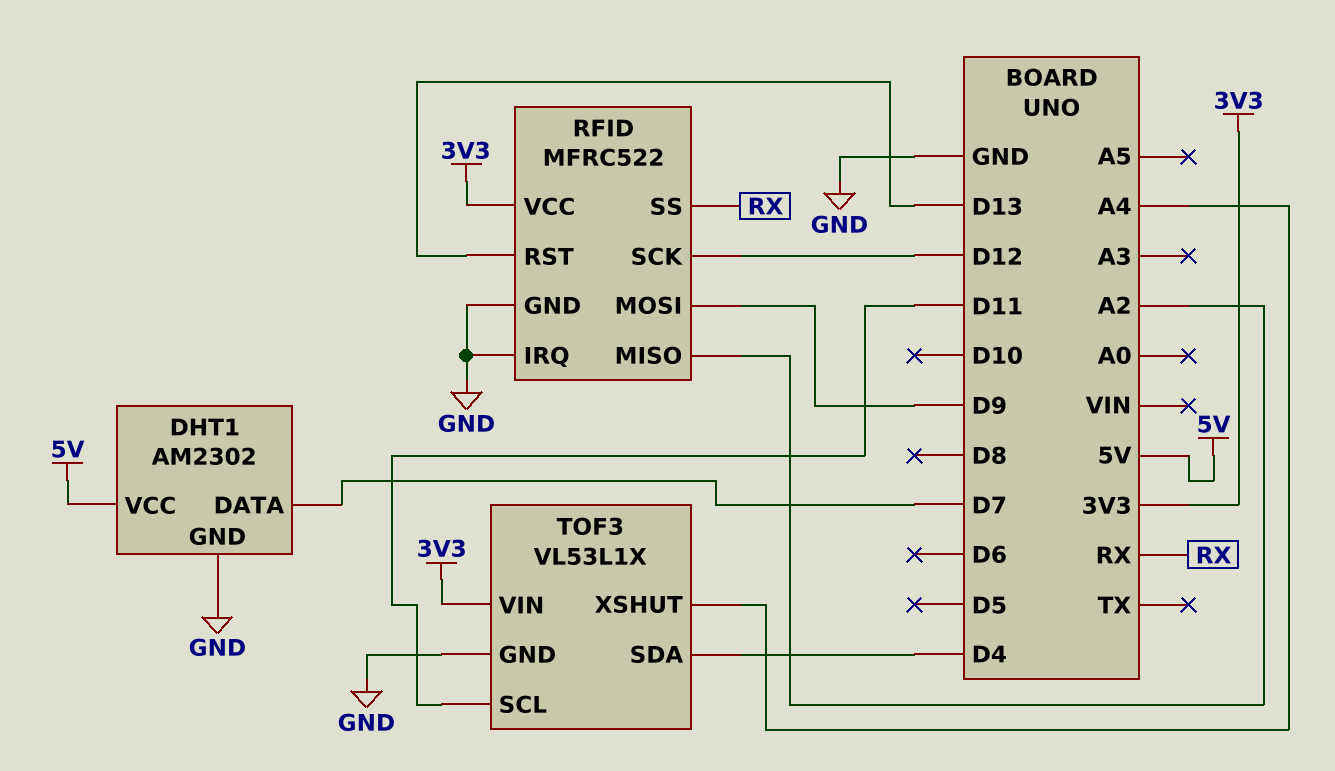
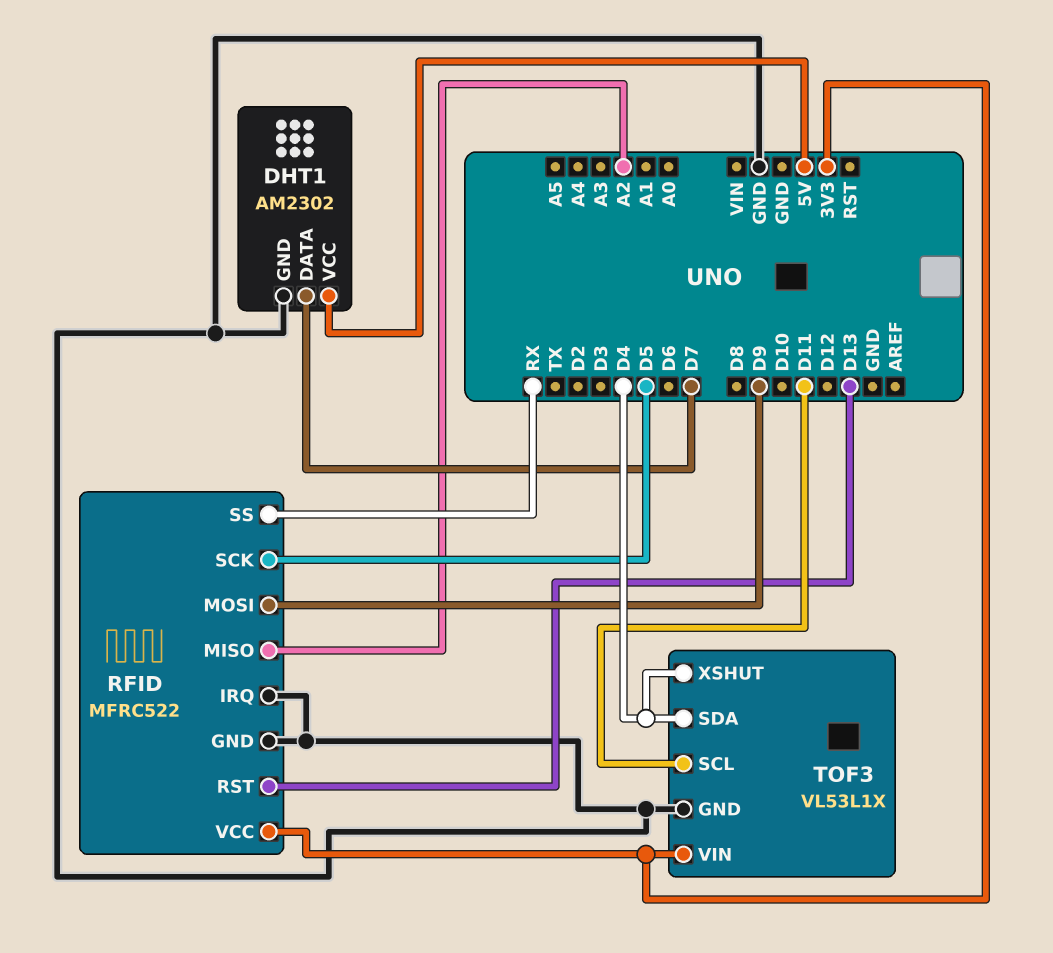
RFID pin SCK: D12 -> D5
TOF3 pin XSHUT: A4 -> D4

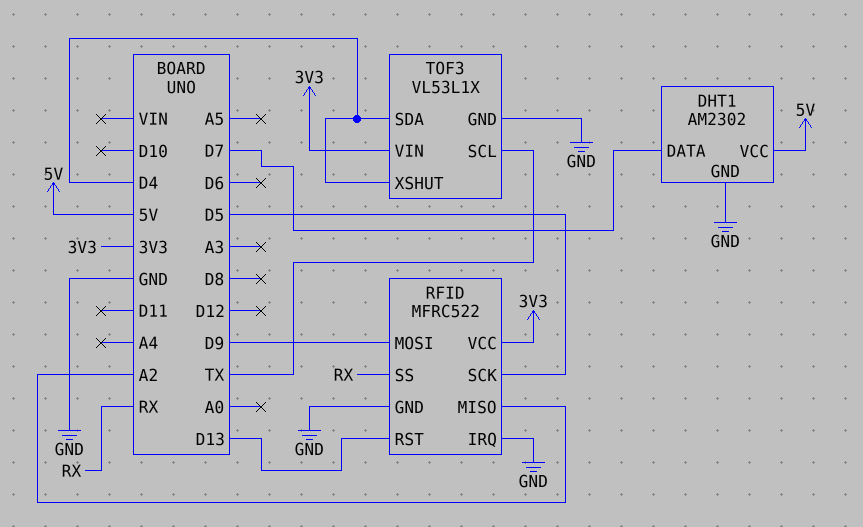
TOF3 pin SCL: D11 -> TX

